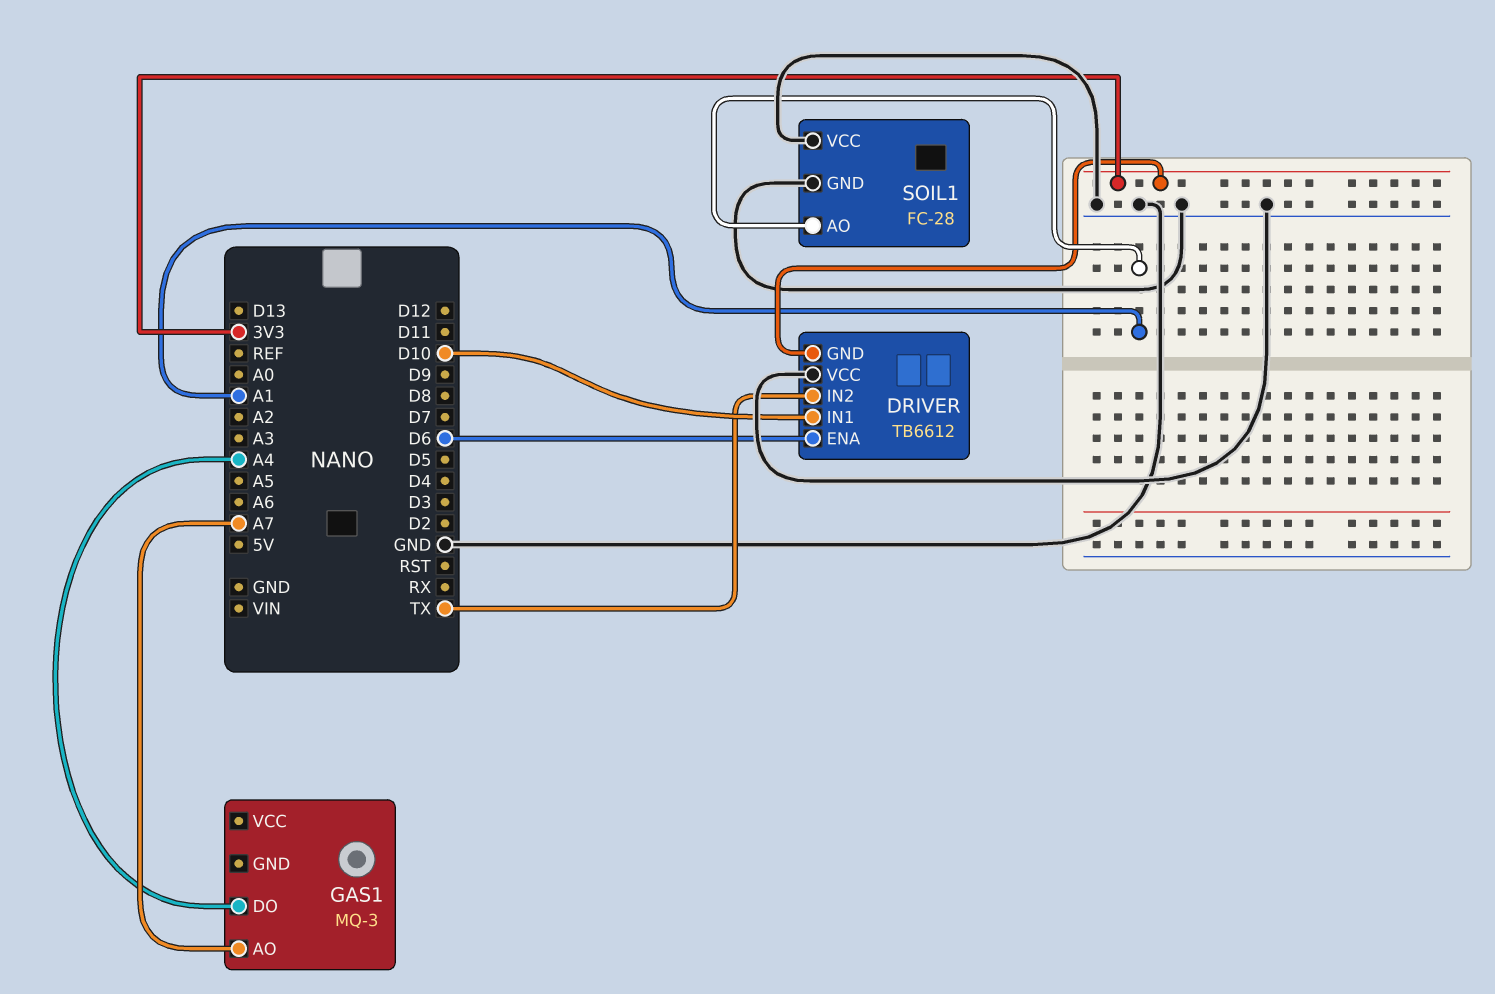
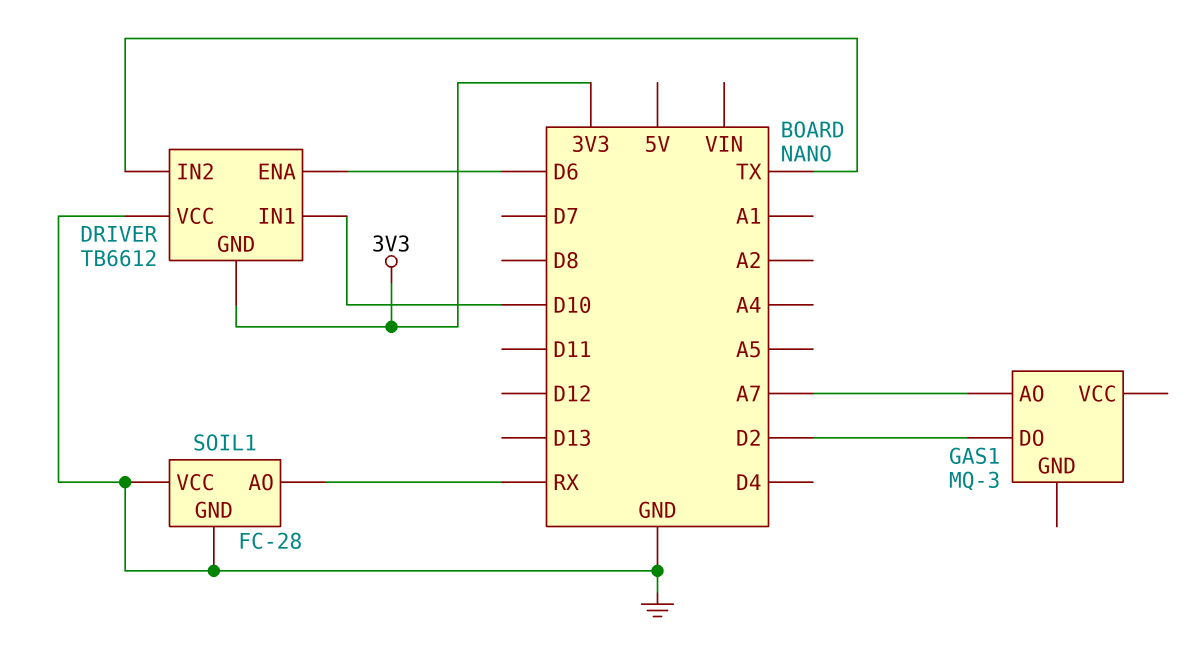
GAS1 pin DO: A4 -> D2
SOIL1 pin AO: A1 -> RX

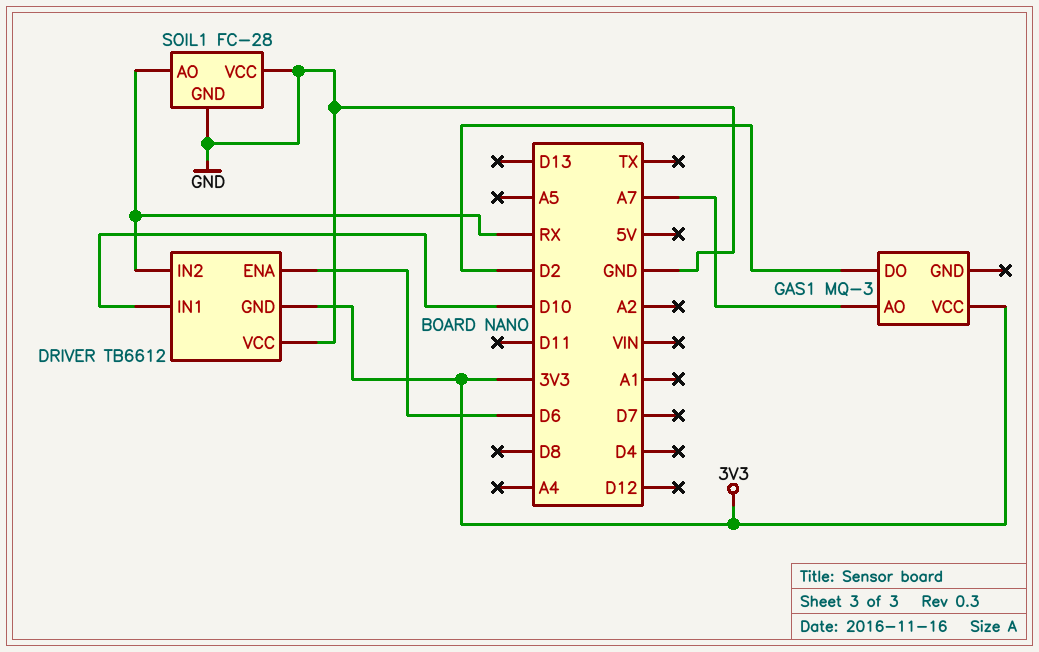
DRIVER pin IN2: TX -> RX
GAS1 pin VCC: none -> 3V3

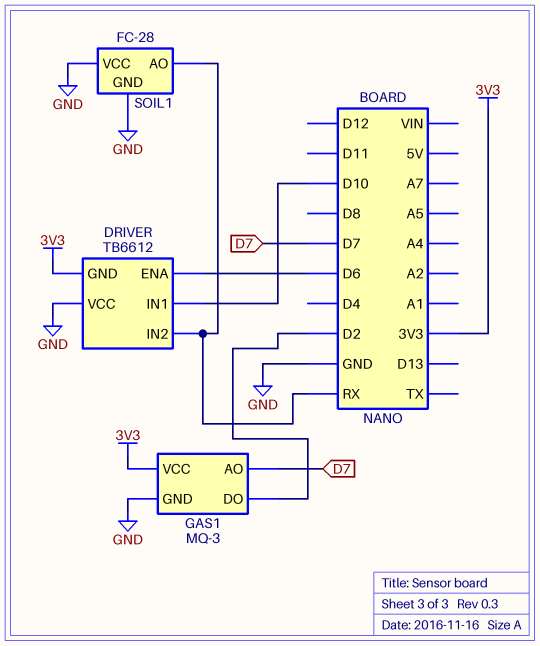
GAS1 pin AO: A7 -> D7
GAS1 pin GND: none -> GND

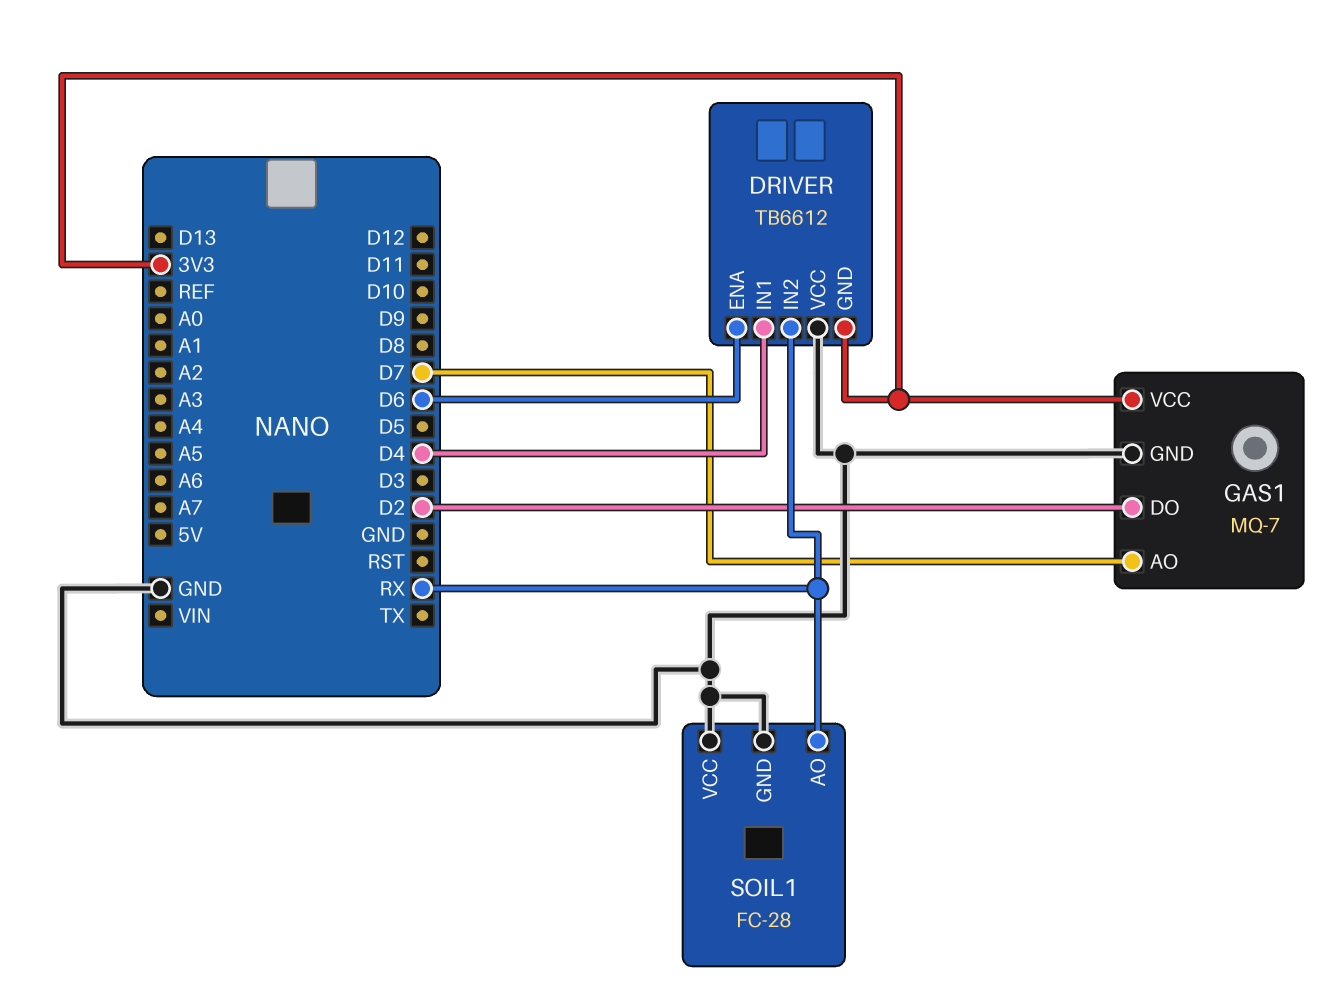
DRIVER pin IN1: D10 -> D4
GAS1: MQ-3 -> MQ-7

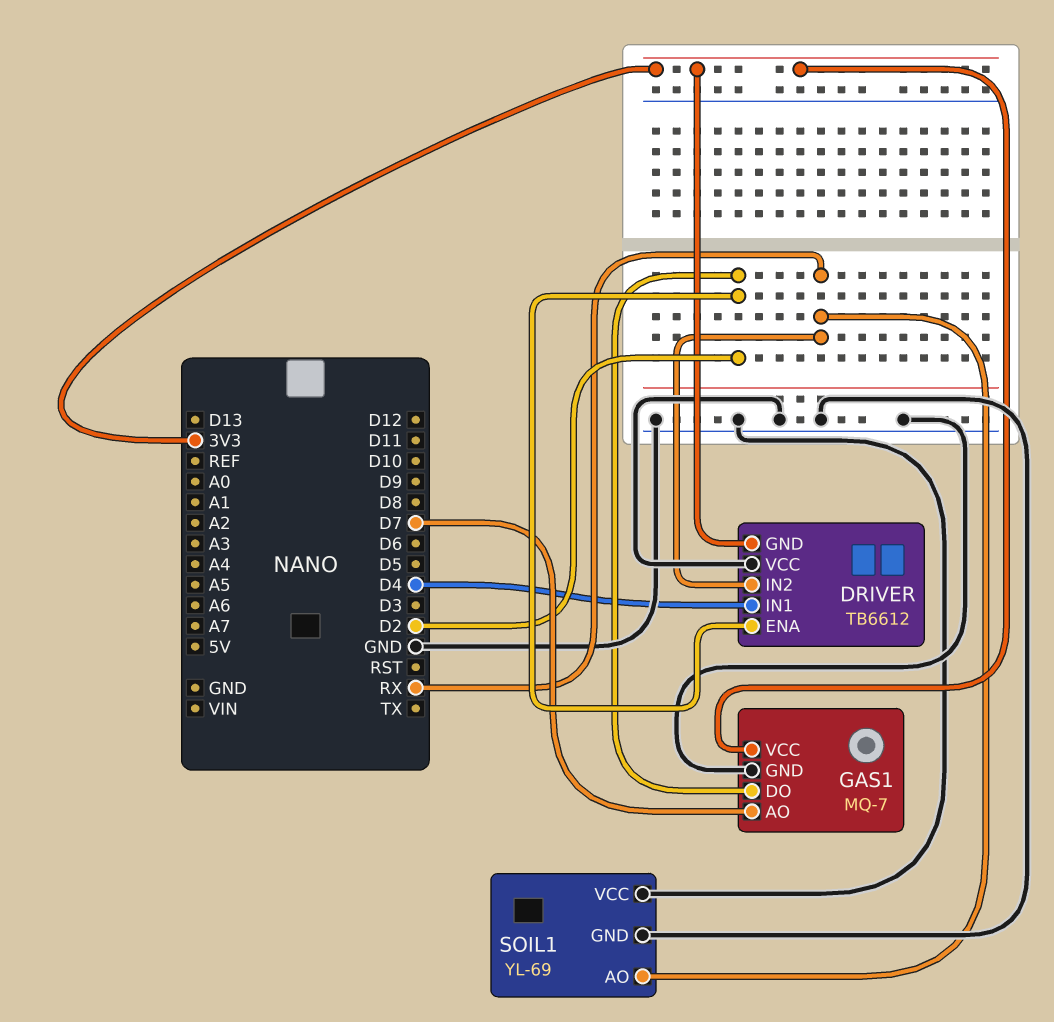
DRIVER pin ENA: D6 -> D2
SOIL1: FC-28 -> YL-69

